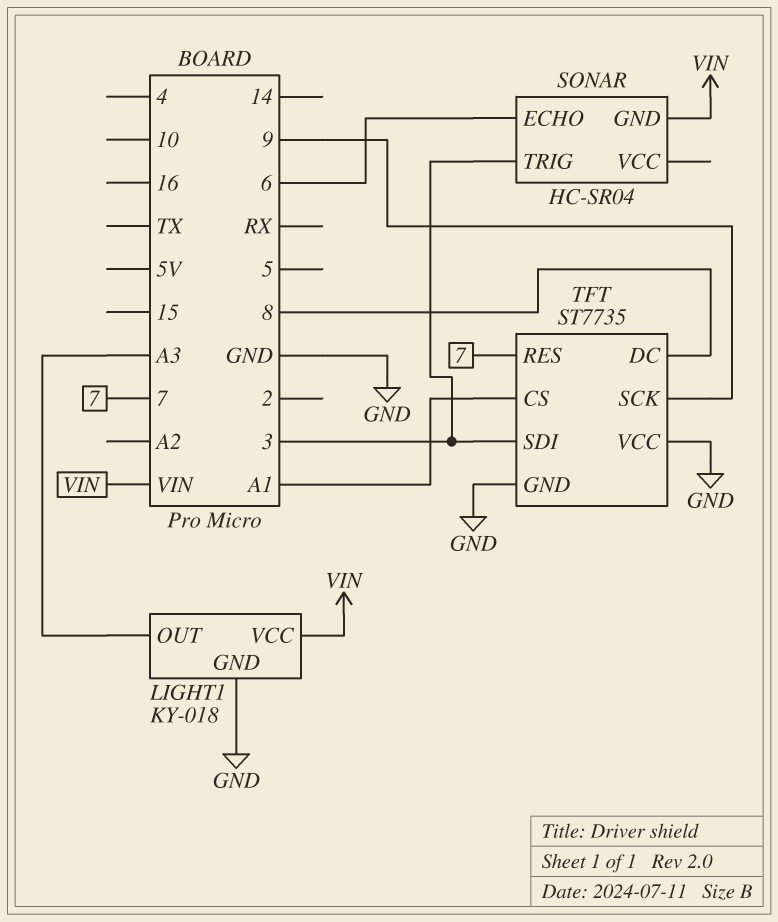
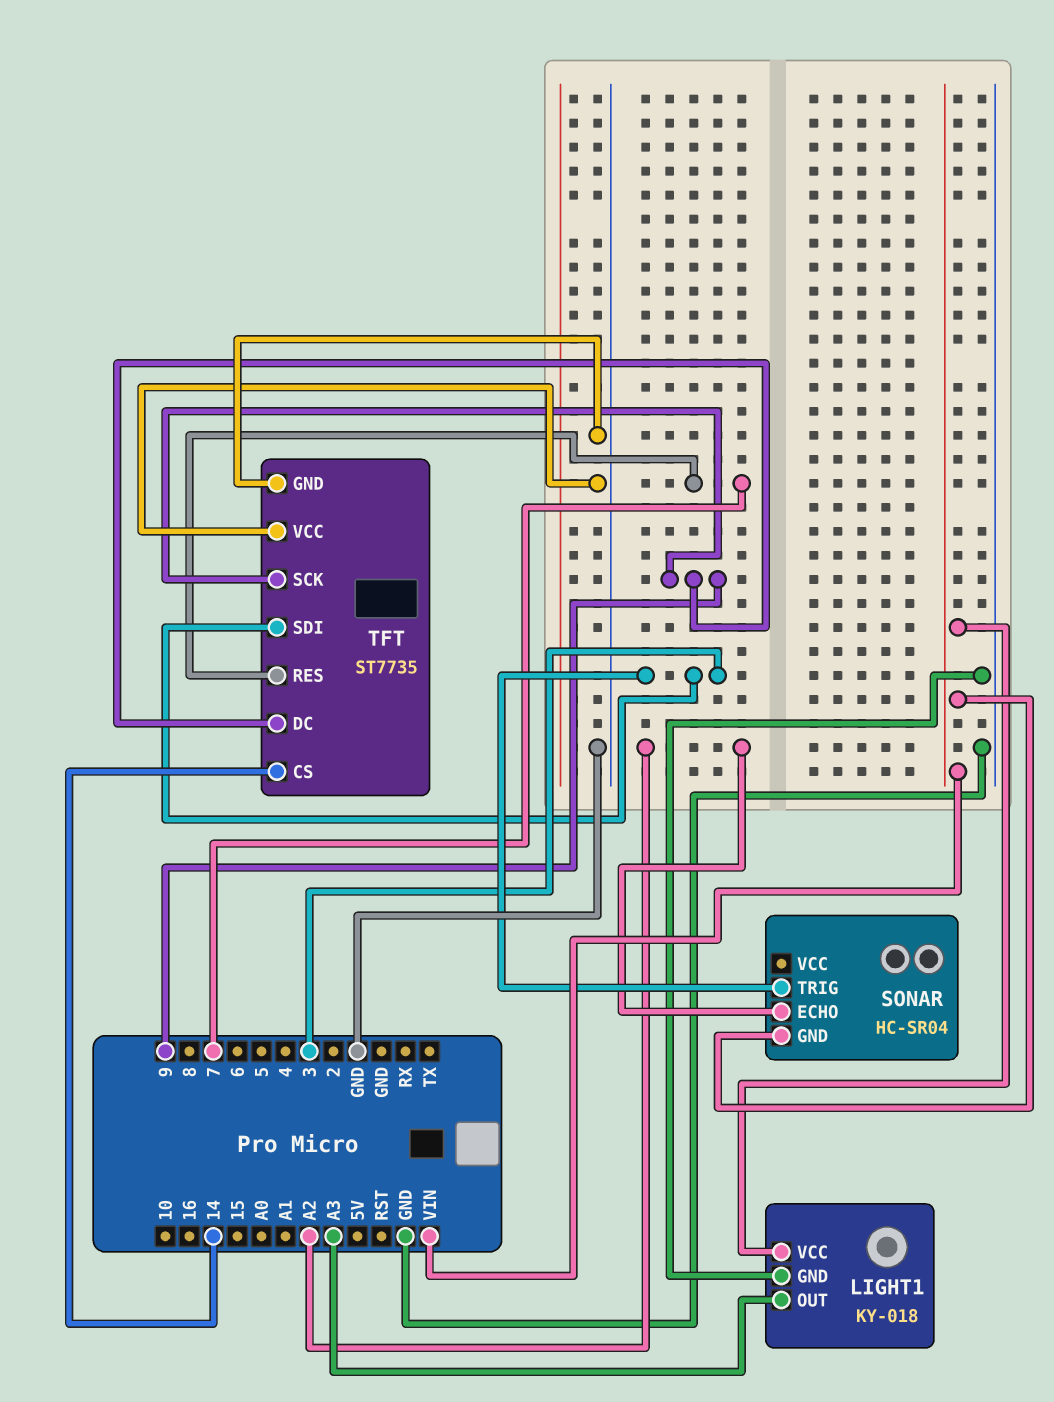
SONAR pin ECHO: 6 -> A2
TFT pin CS: A1 -> 14
TFT pin DC: 8 -> 9

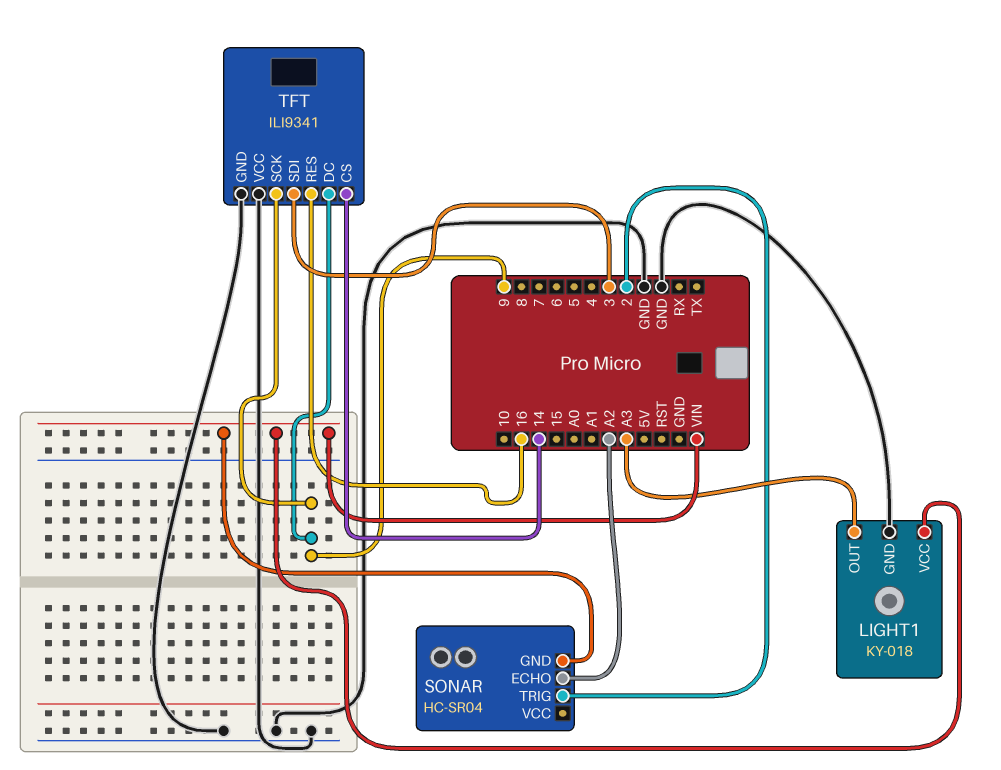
SONAR pin TRIG: 3 -> 2
TFT: ST7735 -> ILI9341
TFT pin RES: 7 -> 16

